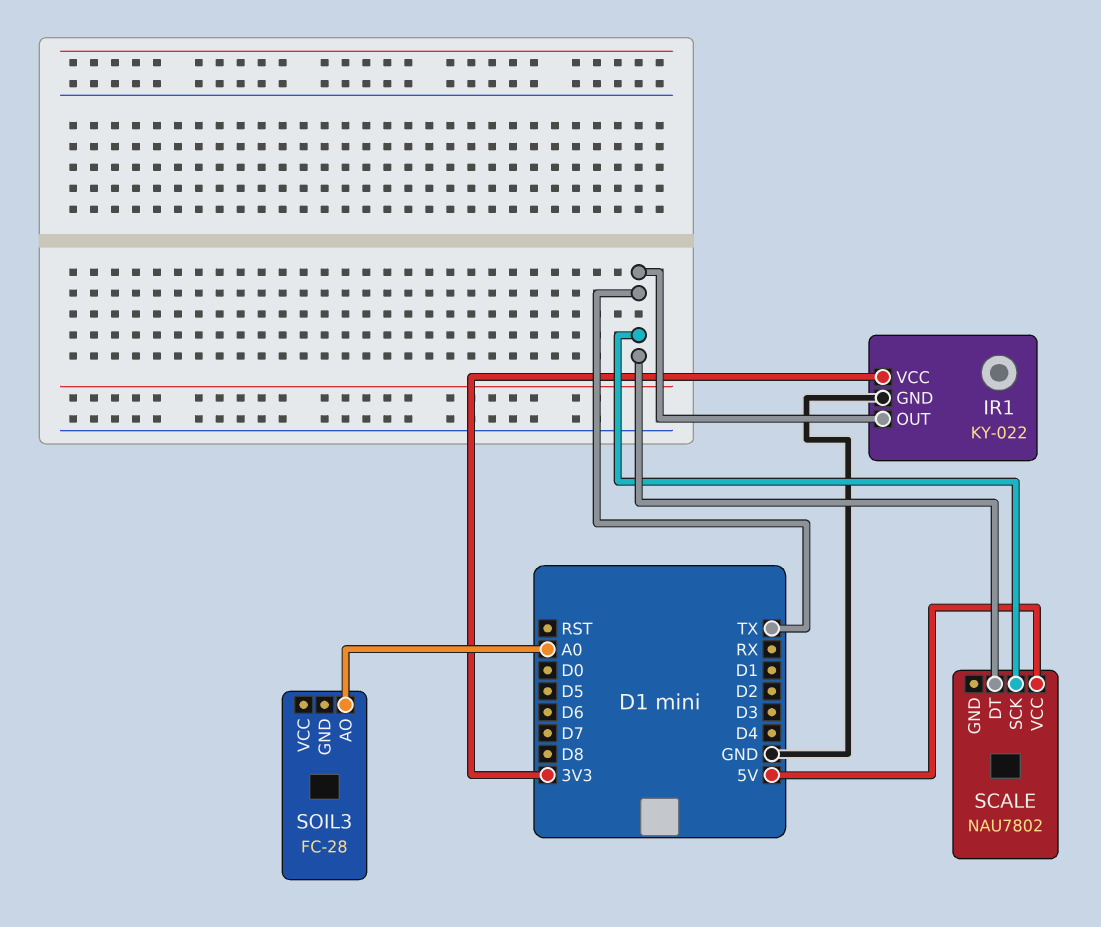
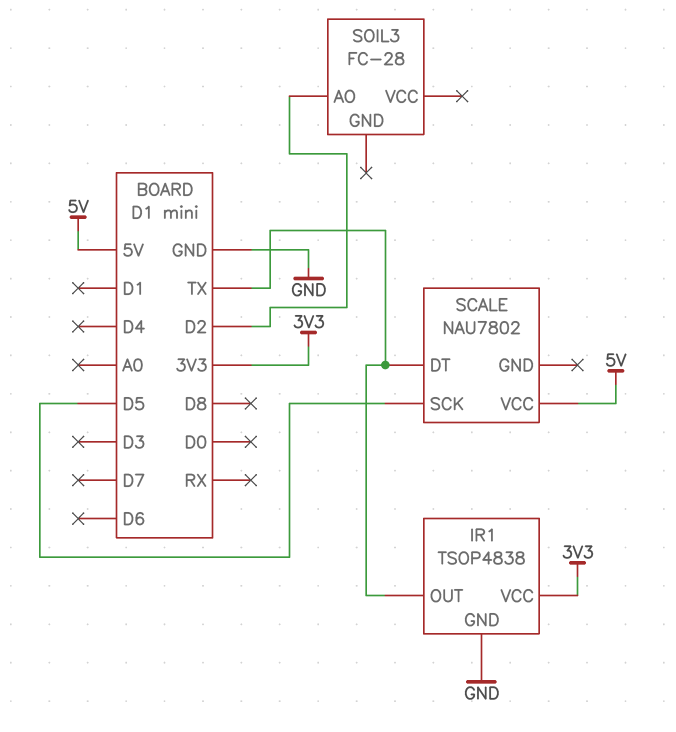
IR1: KY-022 -> TSOP4838
SCALE pin SCK: TX -> D5
SOIL3 pin AO: A0 -> D2

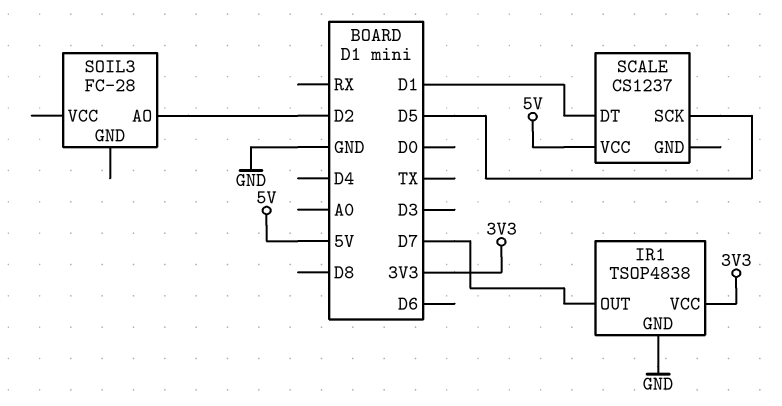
IR1 pin OUT: TX -> D7
SCALE: NAU7802 -> CS1237
SCALE pin DT: TX -> D1

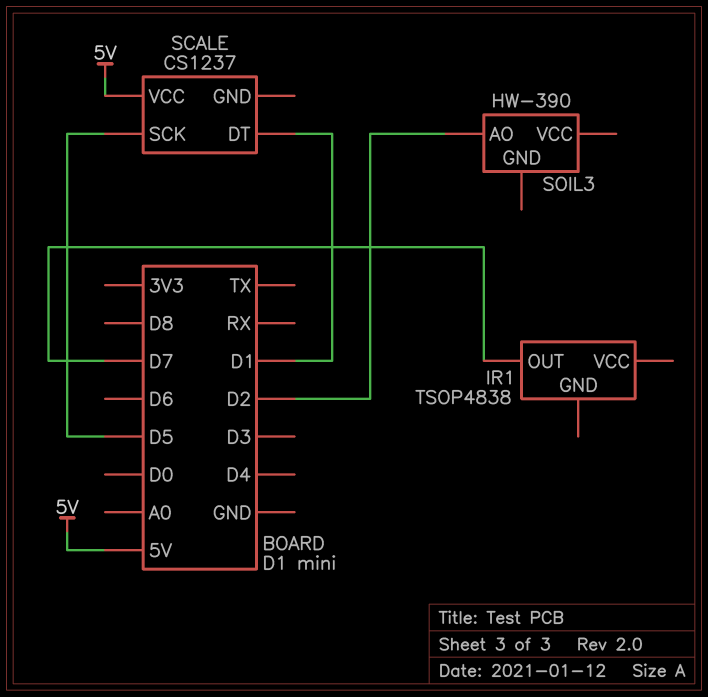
IR1 pin GND: GND -> none
IR1 pin VCC: 3V3 -> none
SOIL3: FC-28 -> HW-390

